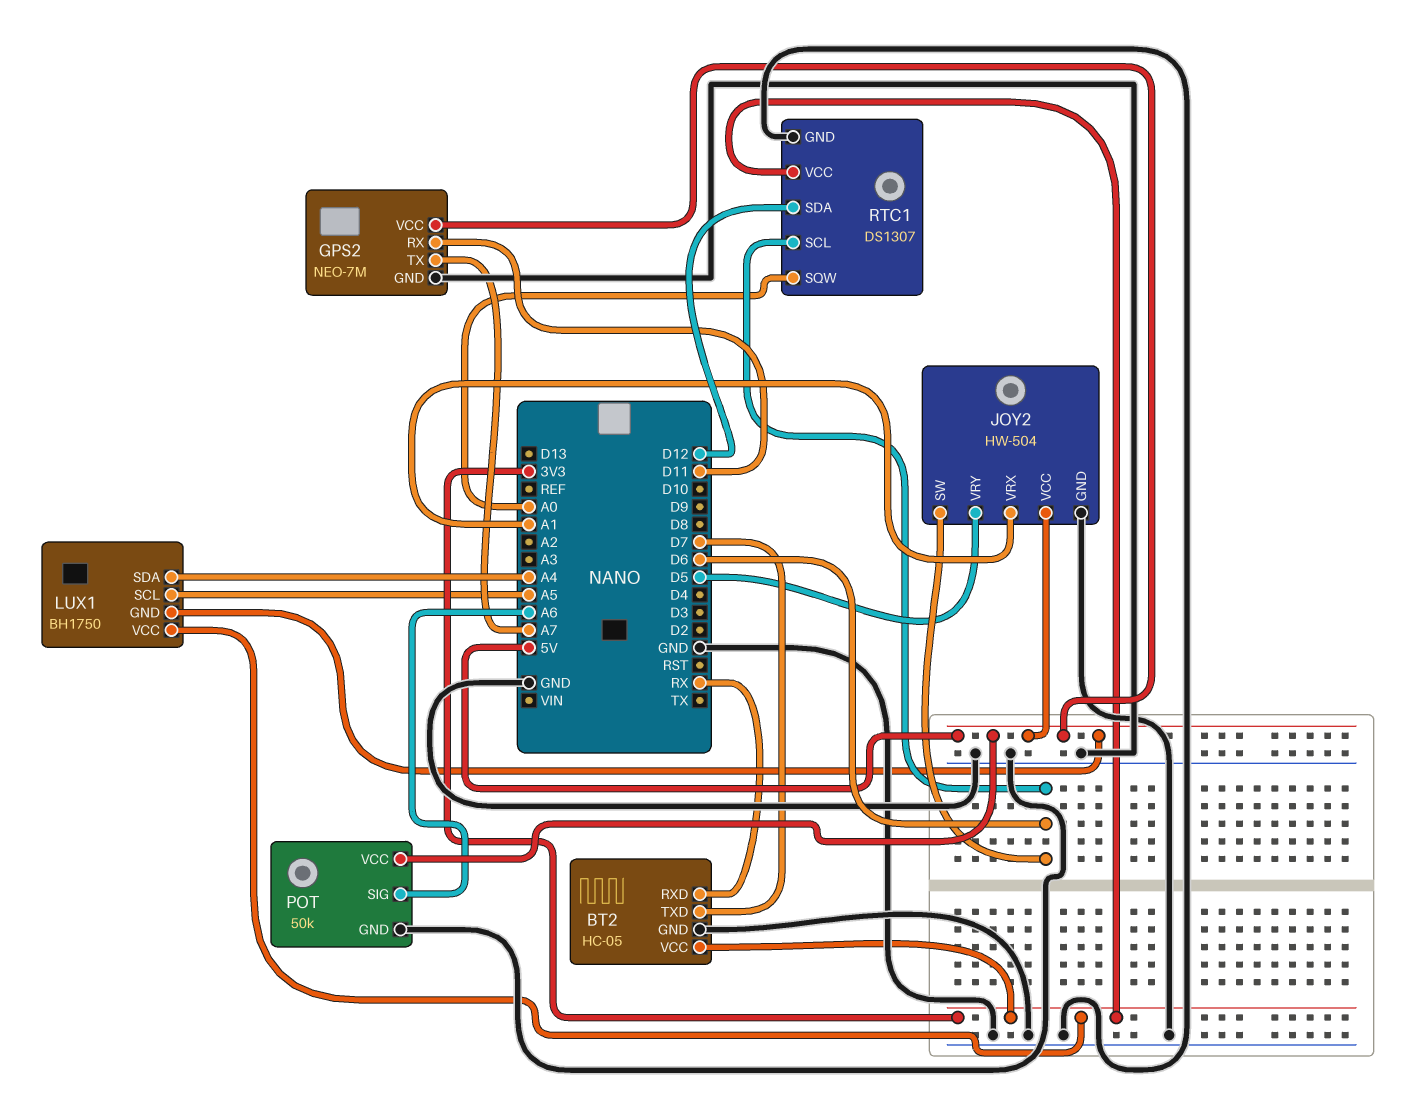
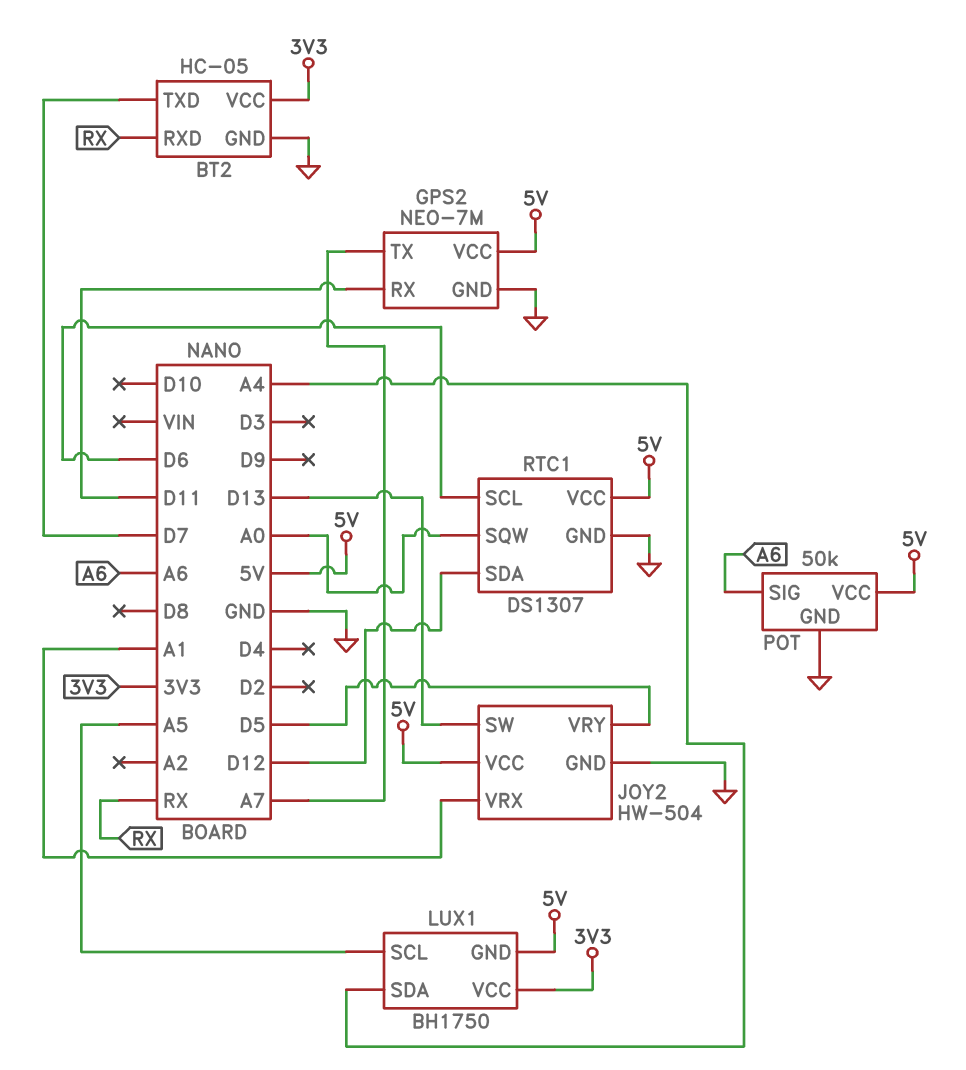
JOY2 pin SW: D6 -> D13
RTC1 pin VCC: 3V3 -> 5V

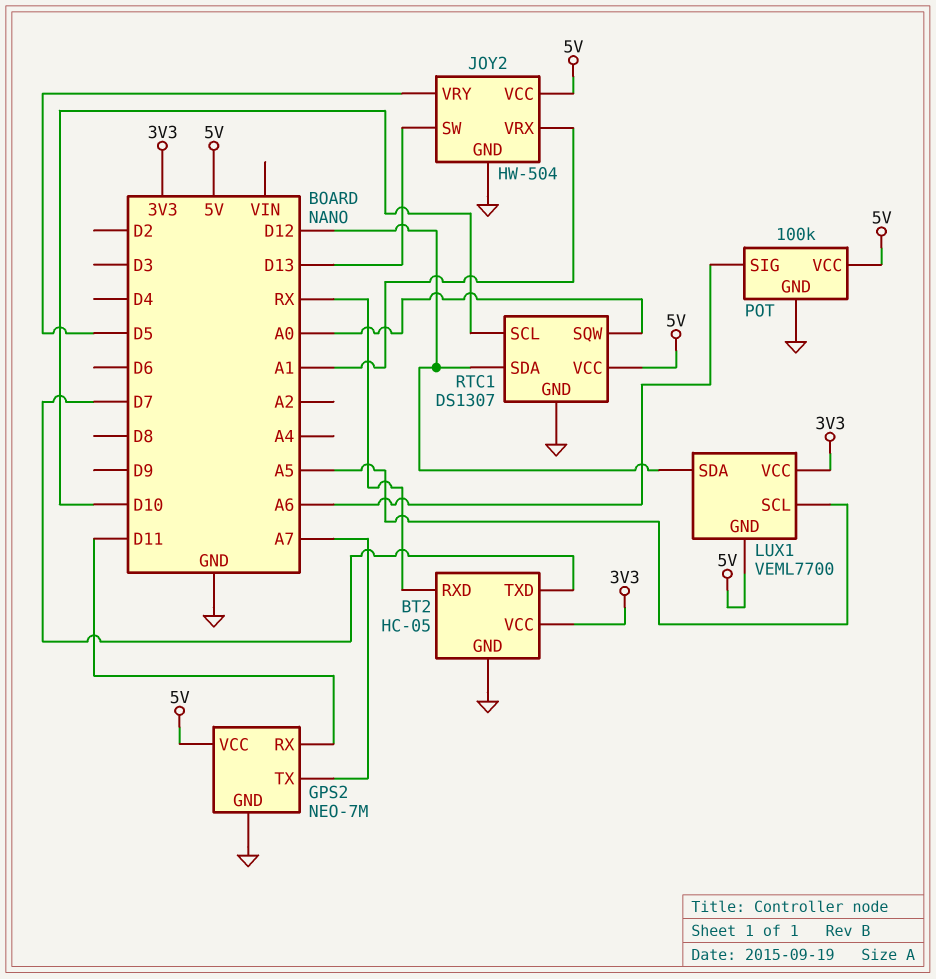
LUX1: BH1750 -> VEML7700
LUX1 pin SDA: A4 -> D12
POT: 50k -> 100k
RTC1 pin SCL: D6 -> D10

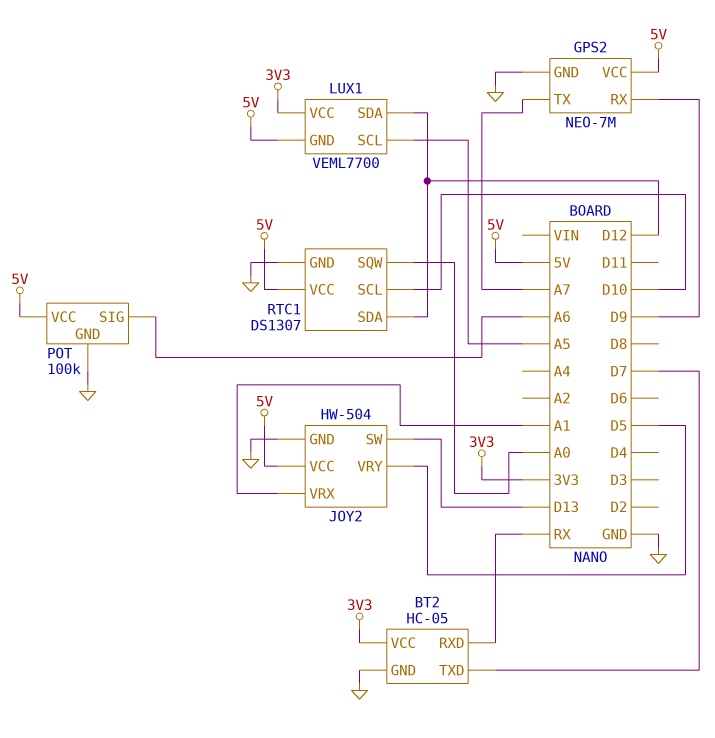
GPS2 pin RX: D11 -> D9

